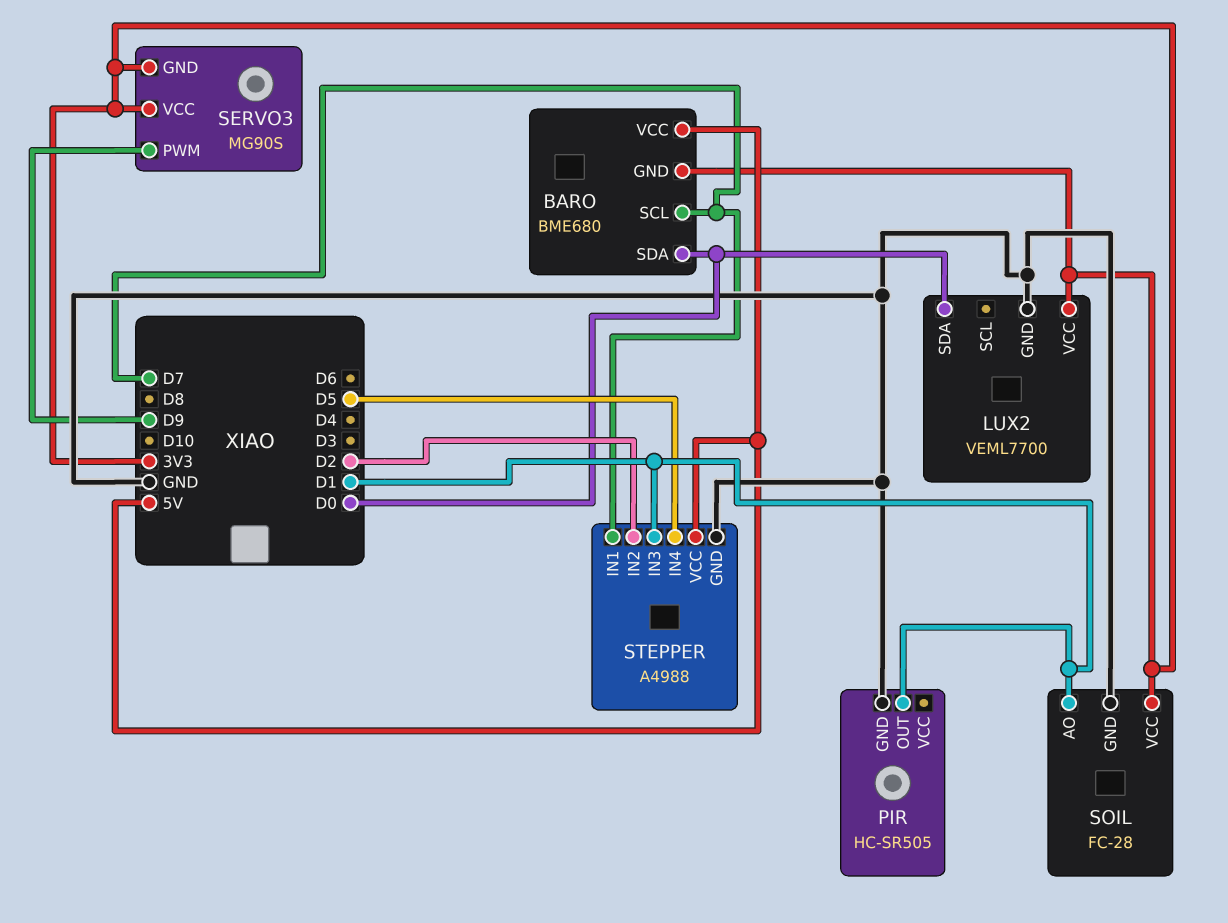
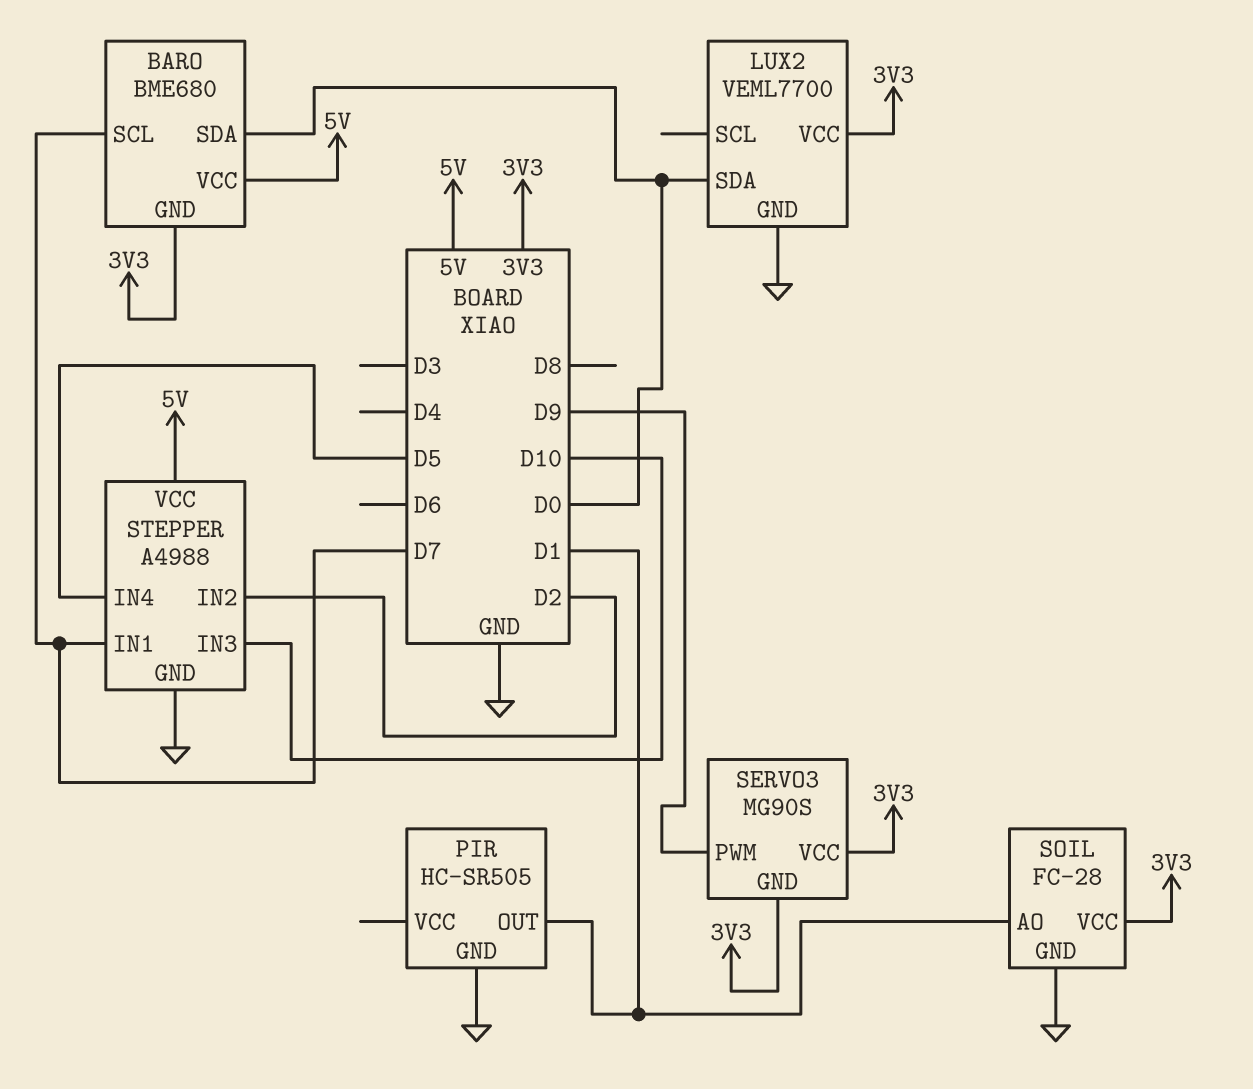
STEPPER pin IN3: D1 -> D10

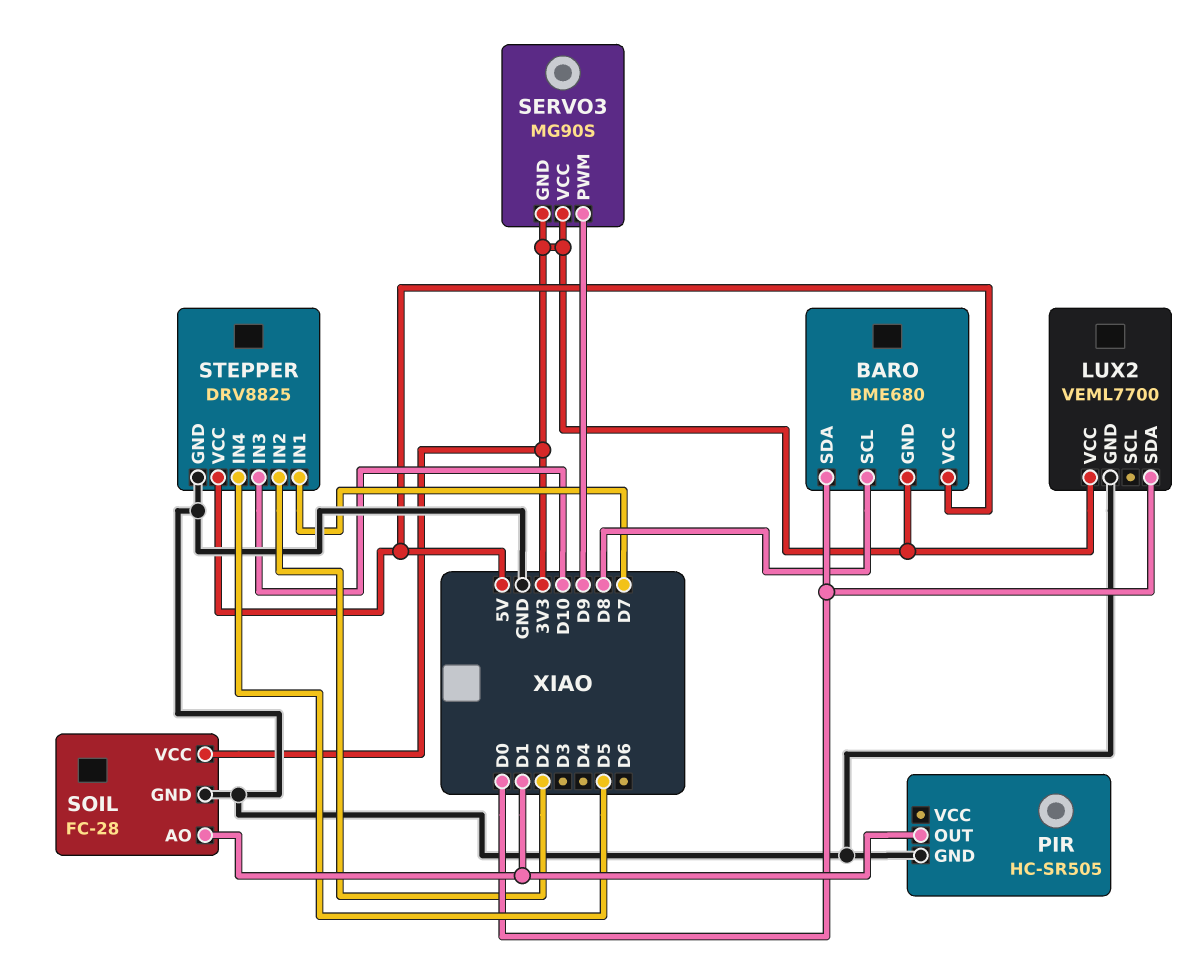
BARO pin SCL: D7 -> D8
STEPPER: A4988 -> DRV8825

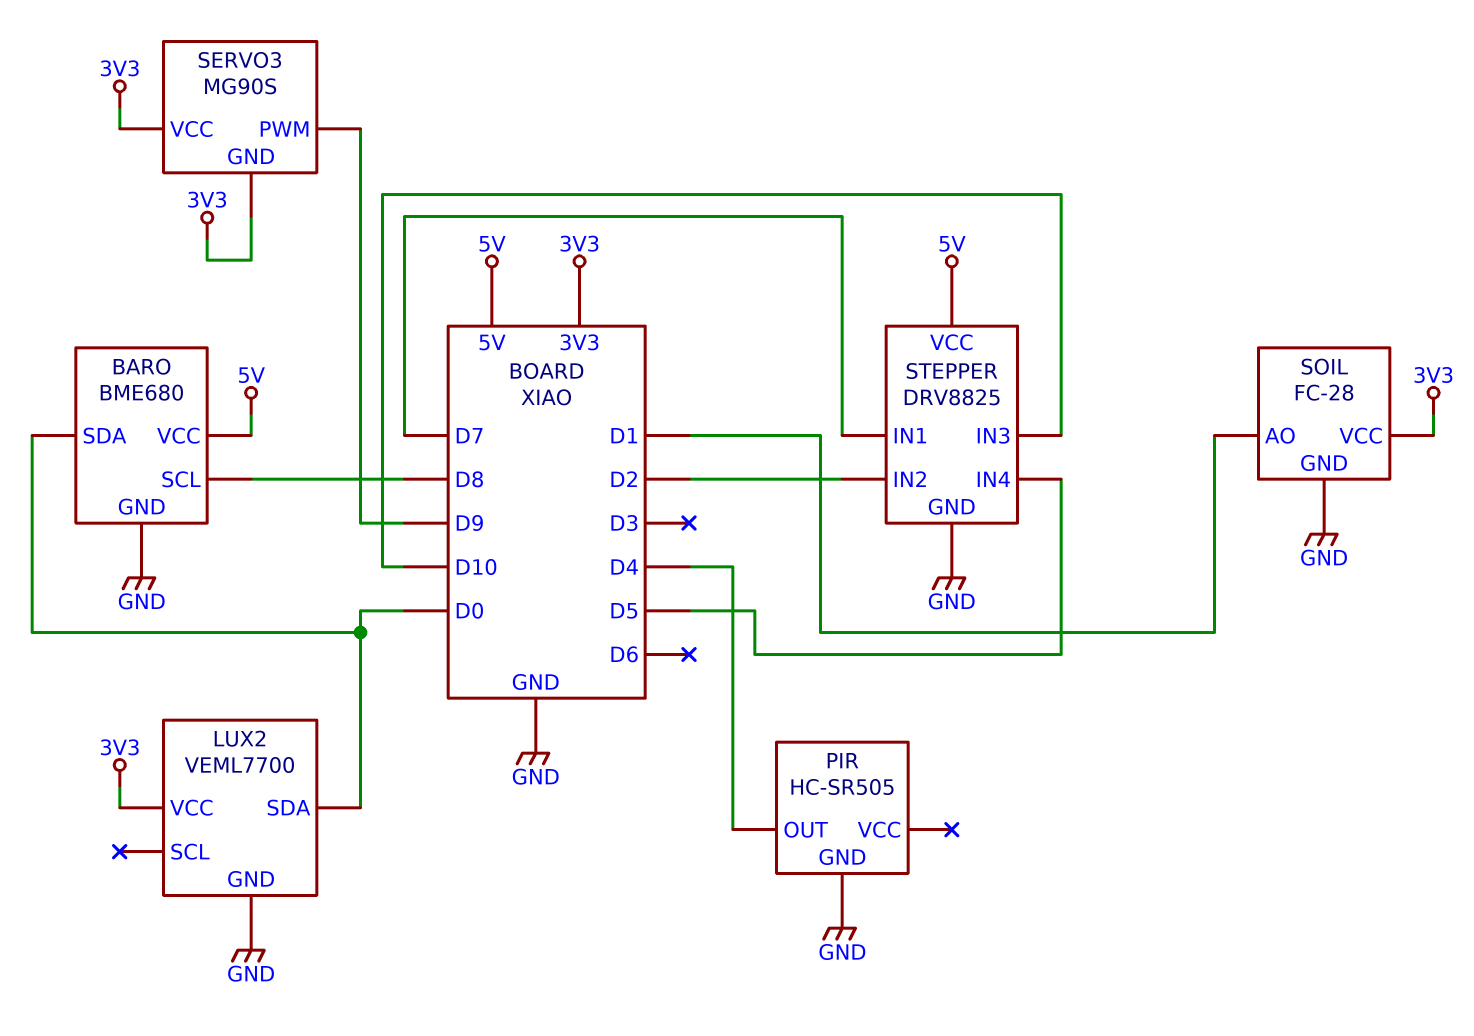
BARO pin GND: 3V3 -> GND
PIR pin OUT: D1 -> D4

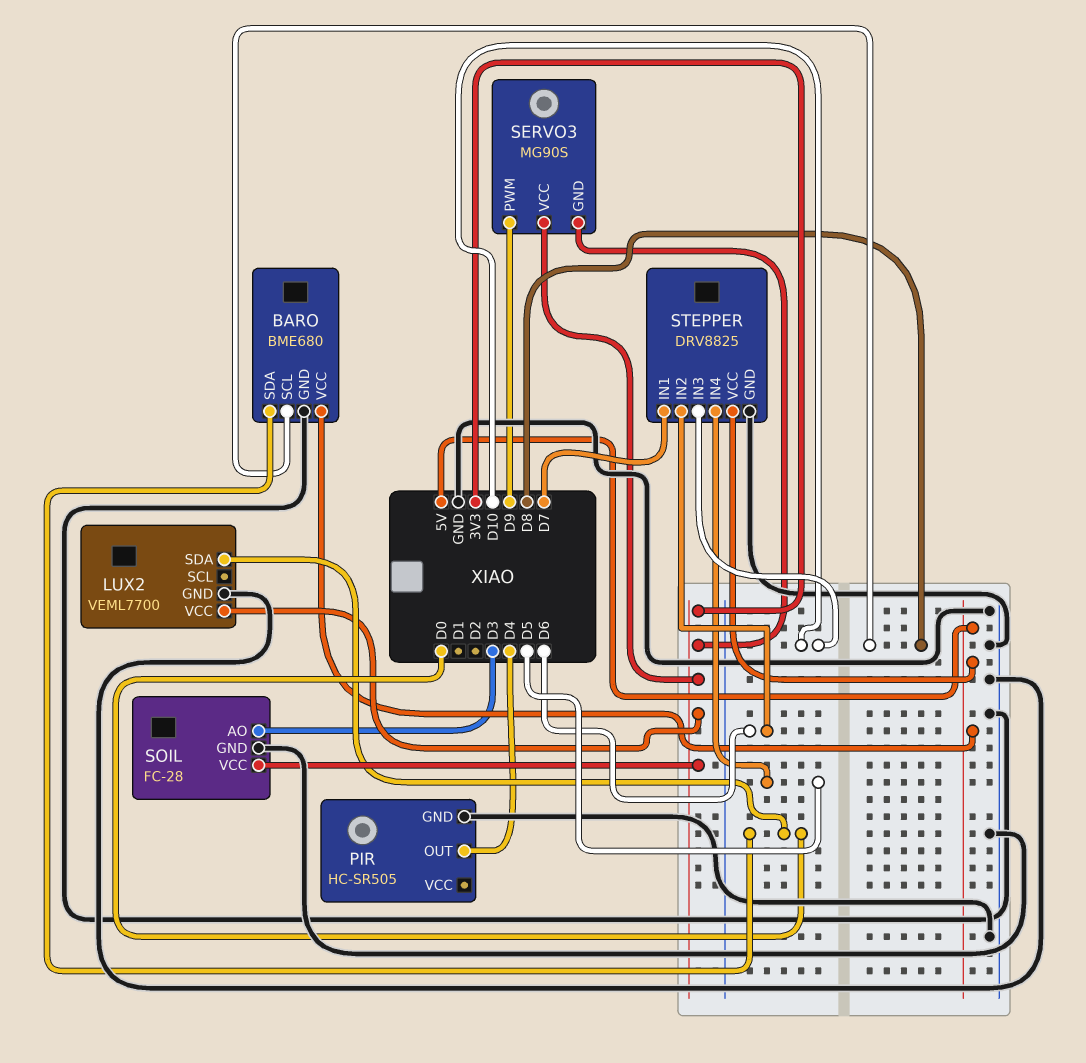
SOIL pin AO: D1 -> D3
STEPPER pin IN2: D2 -> D6

